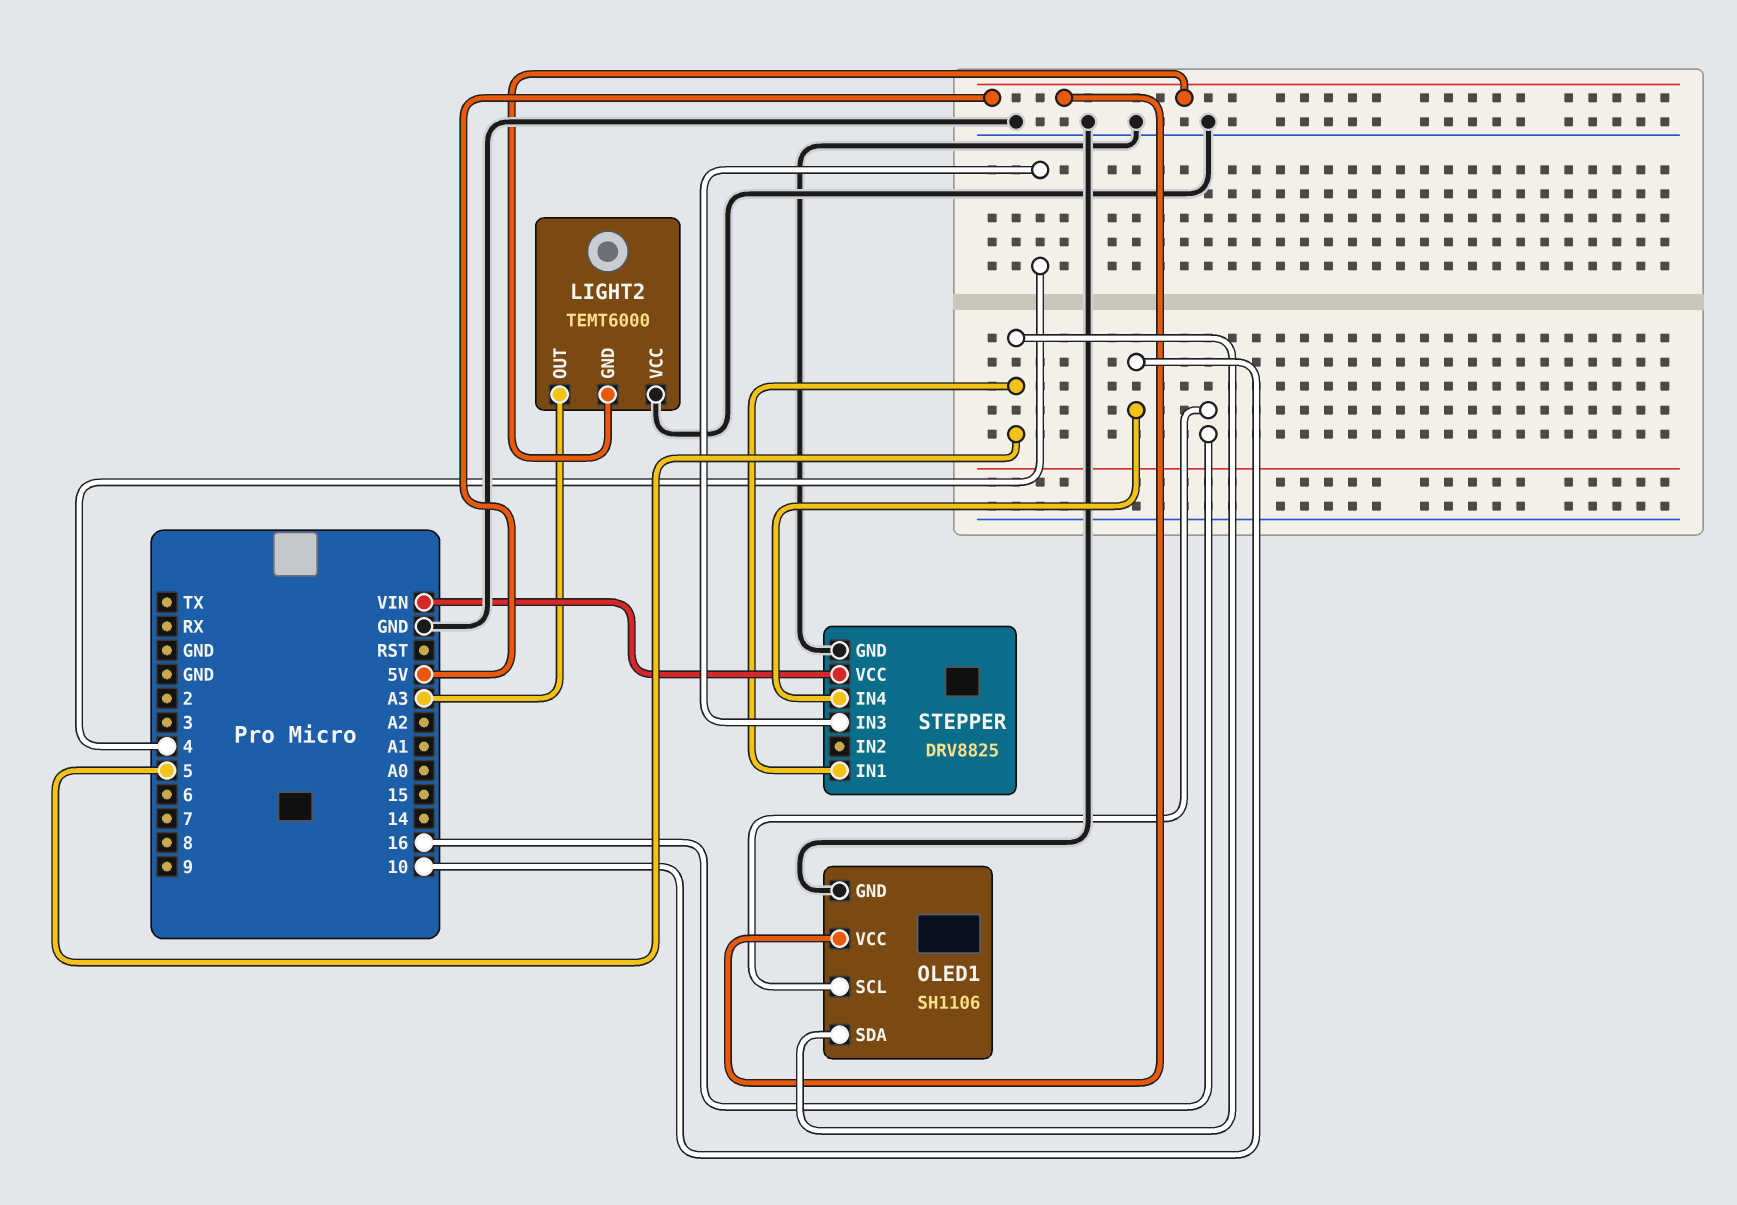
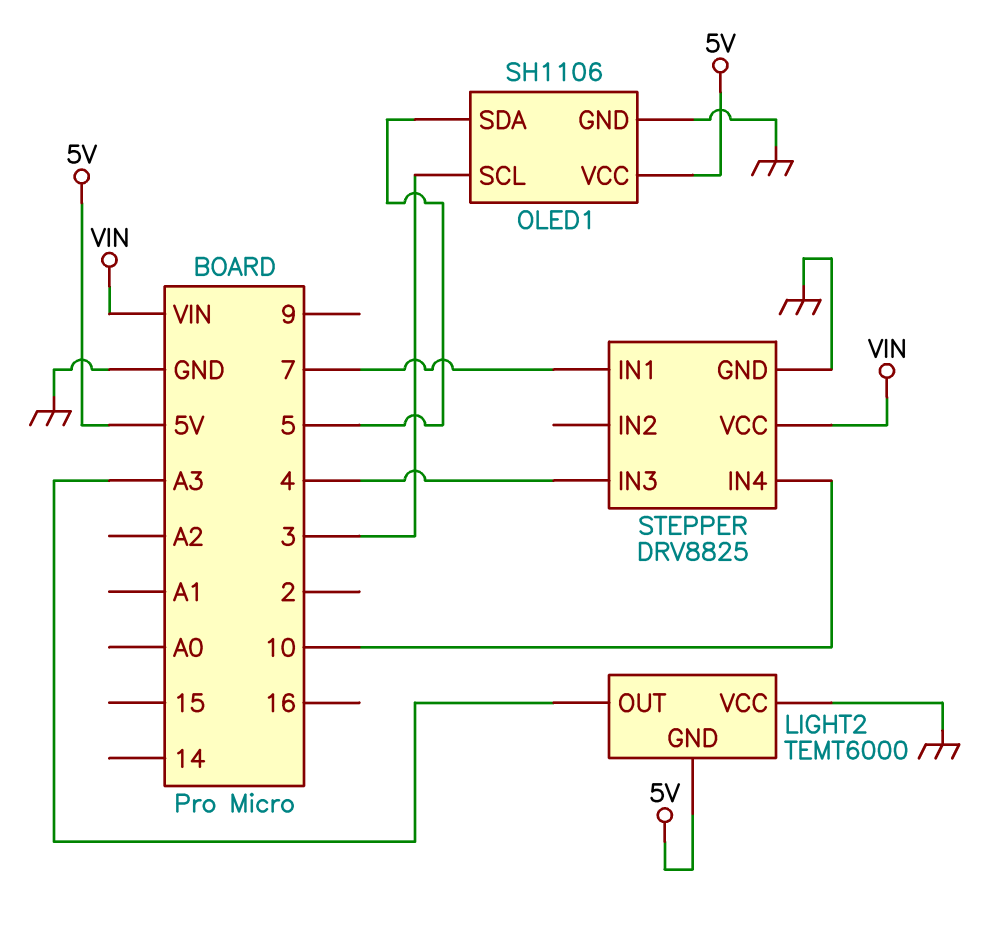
OLED1 pin SCL: 16 -> 3
STEPPER pin IN1: 5 -> 7

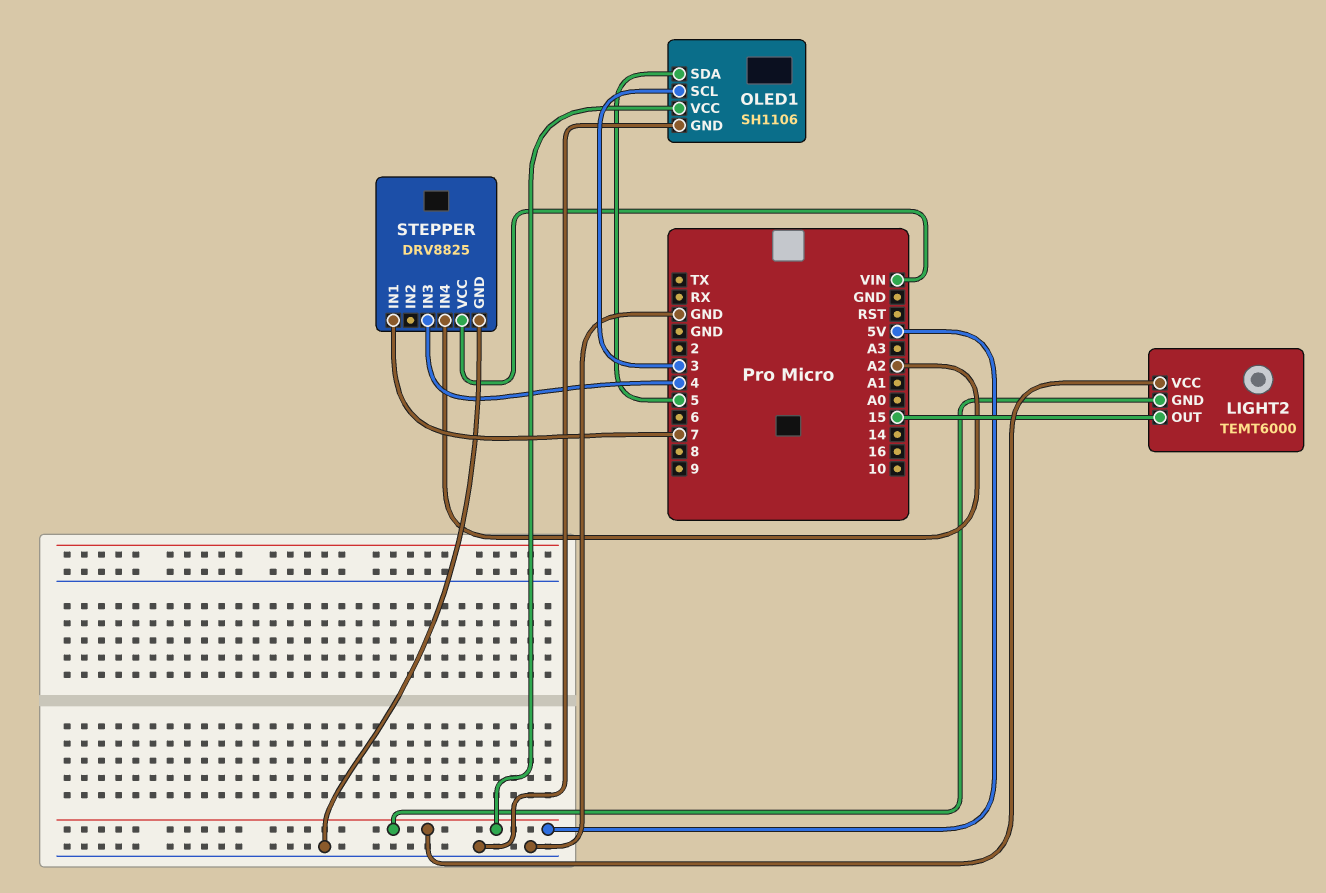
LIGHT2 pin OUT: A3 -> 15
LIGHT2 pin VCC: GND -> 5V
STEPPER pin IN4: 10 -> A2

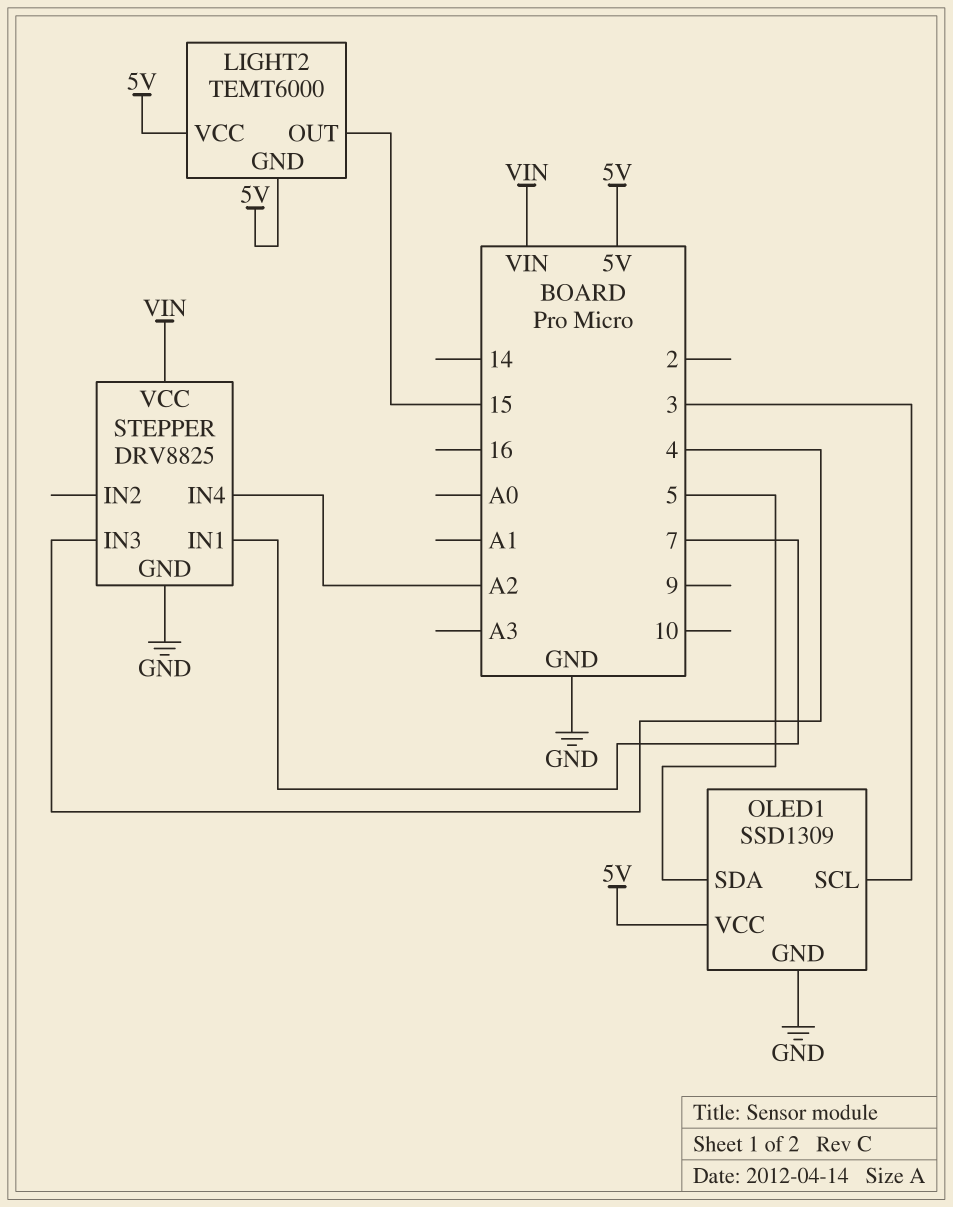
OLED1: SH1106 -> SSD1309

